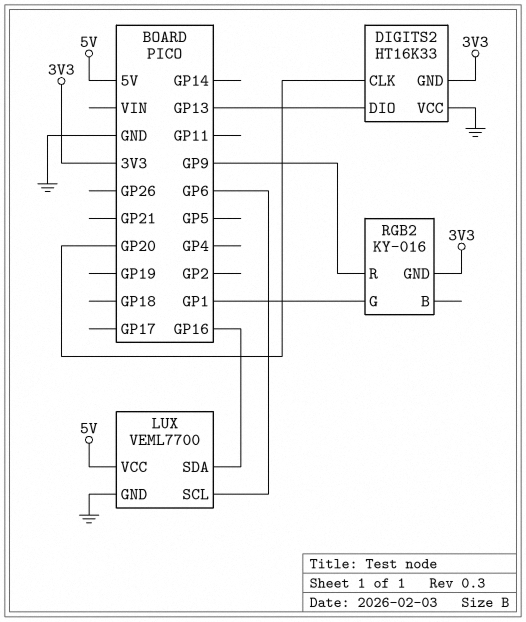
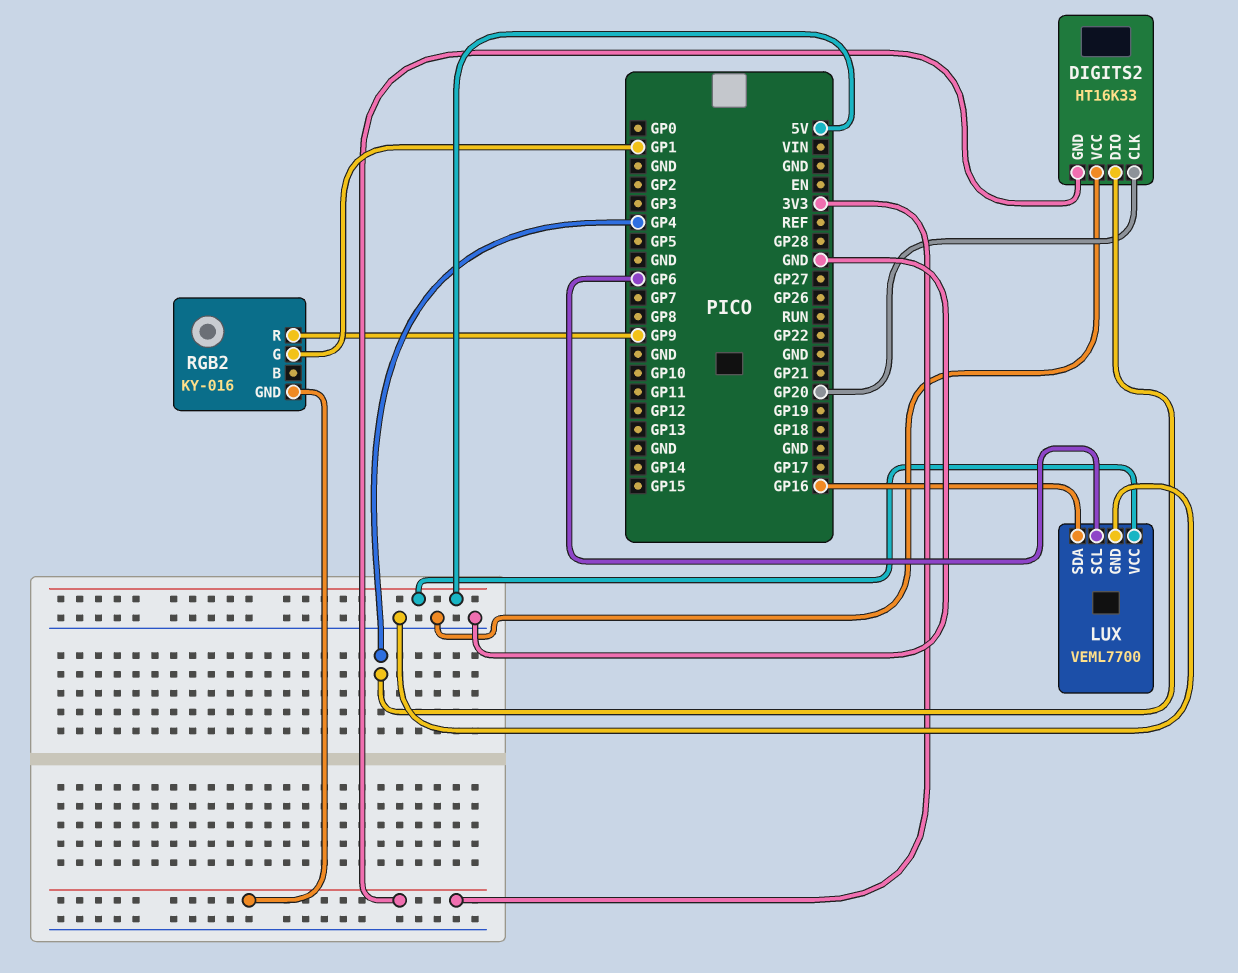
DIGITS2 pin DIO: GP13 -> GP4

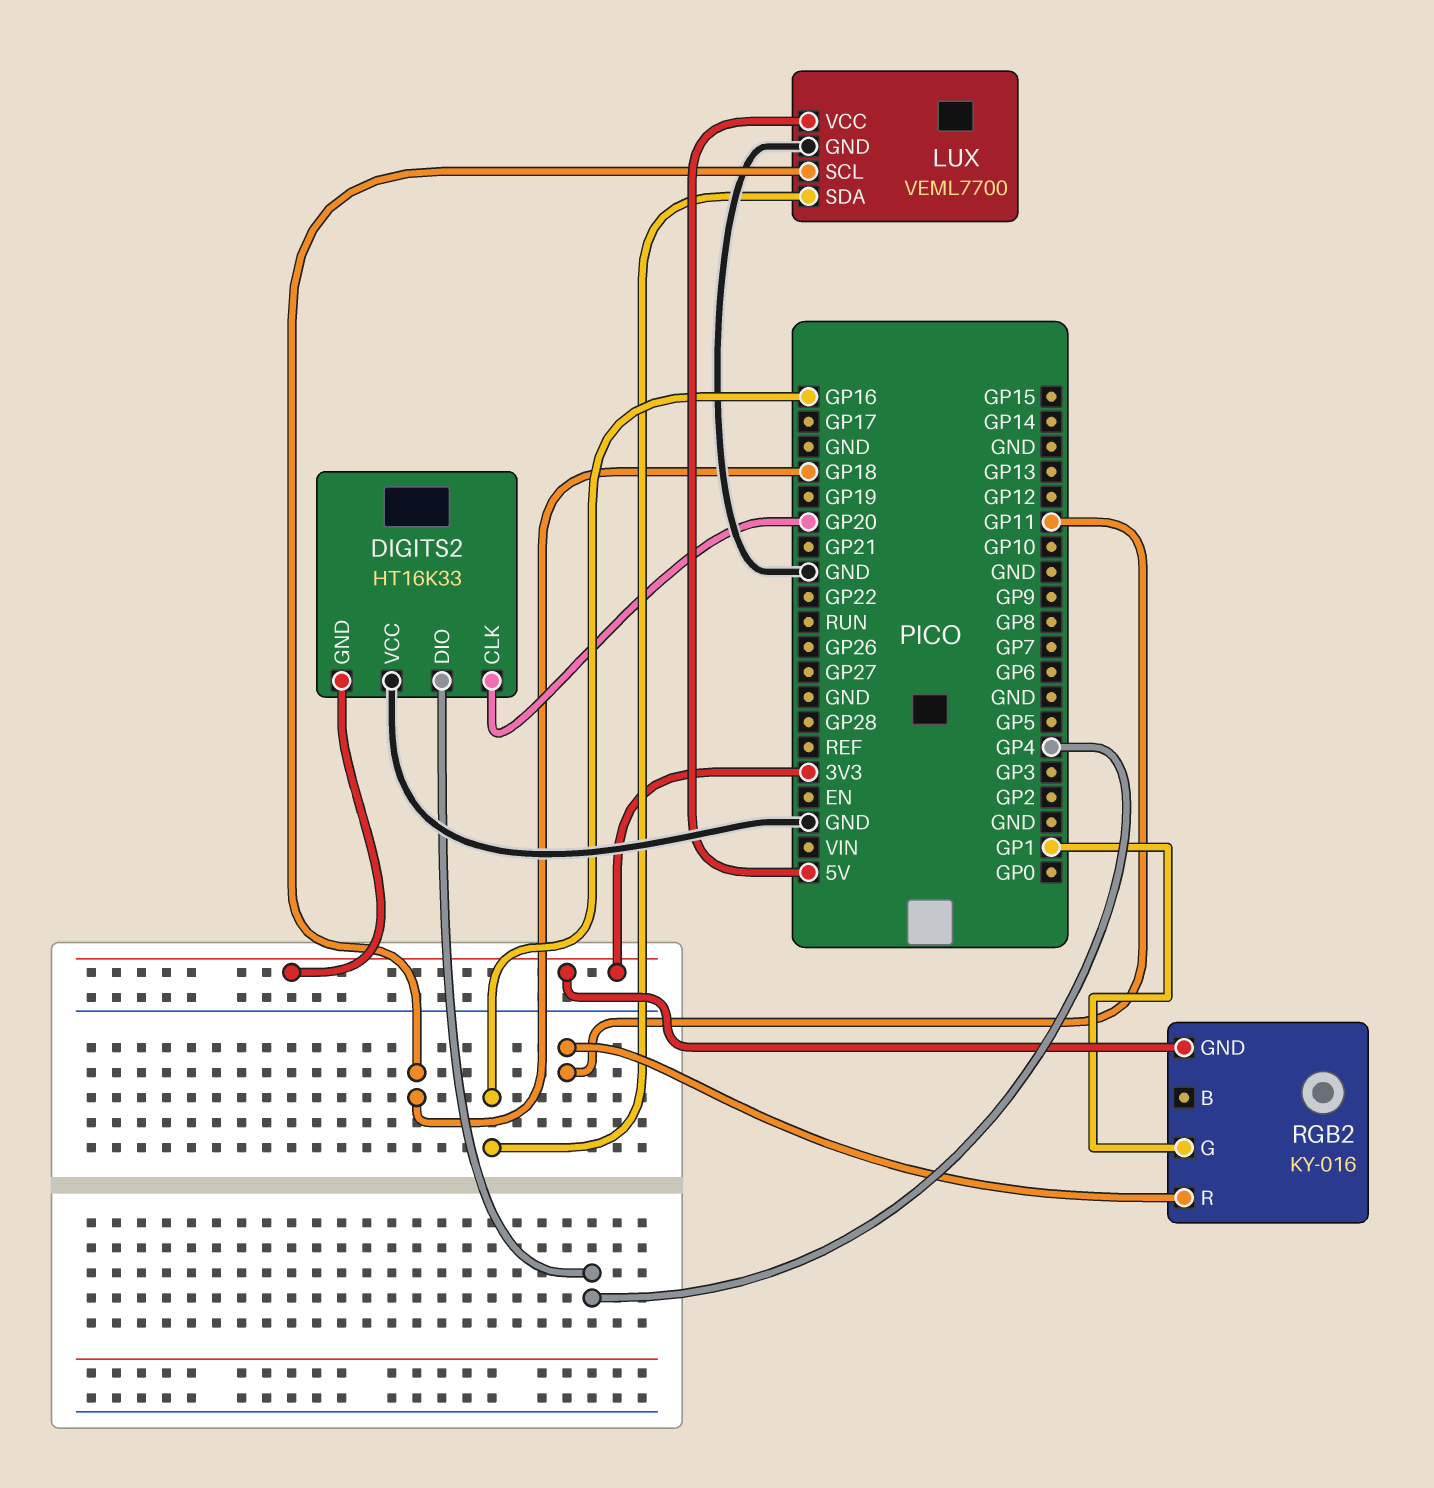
LUX pin SCL: GP6 -> GP18
RGB2 pin R: GP9 -> GP11

